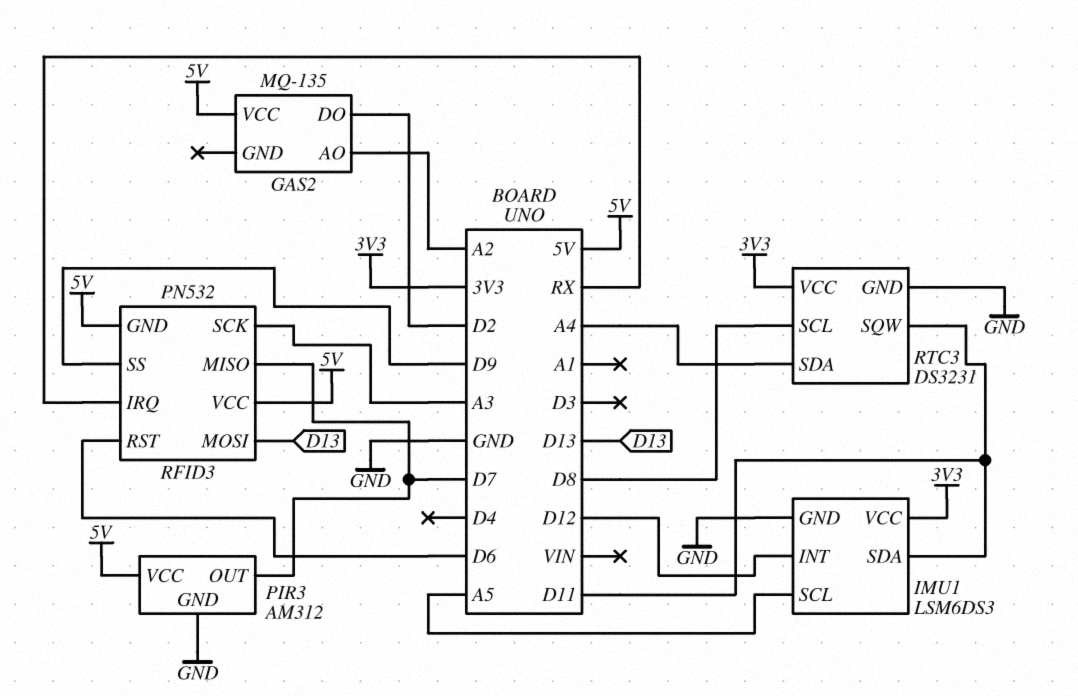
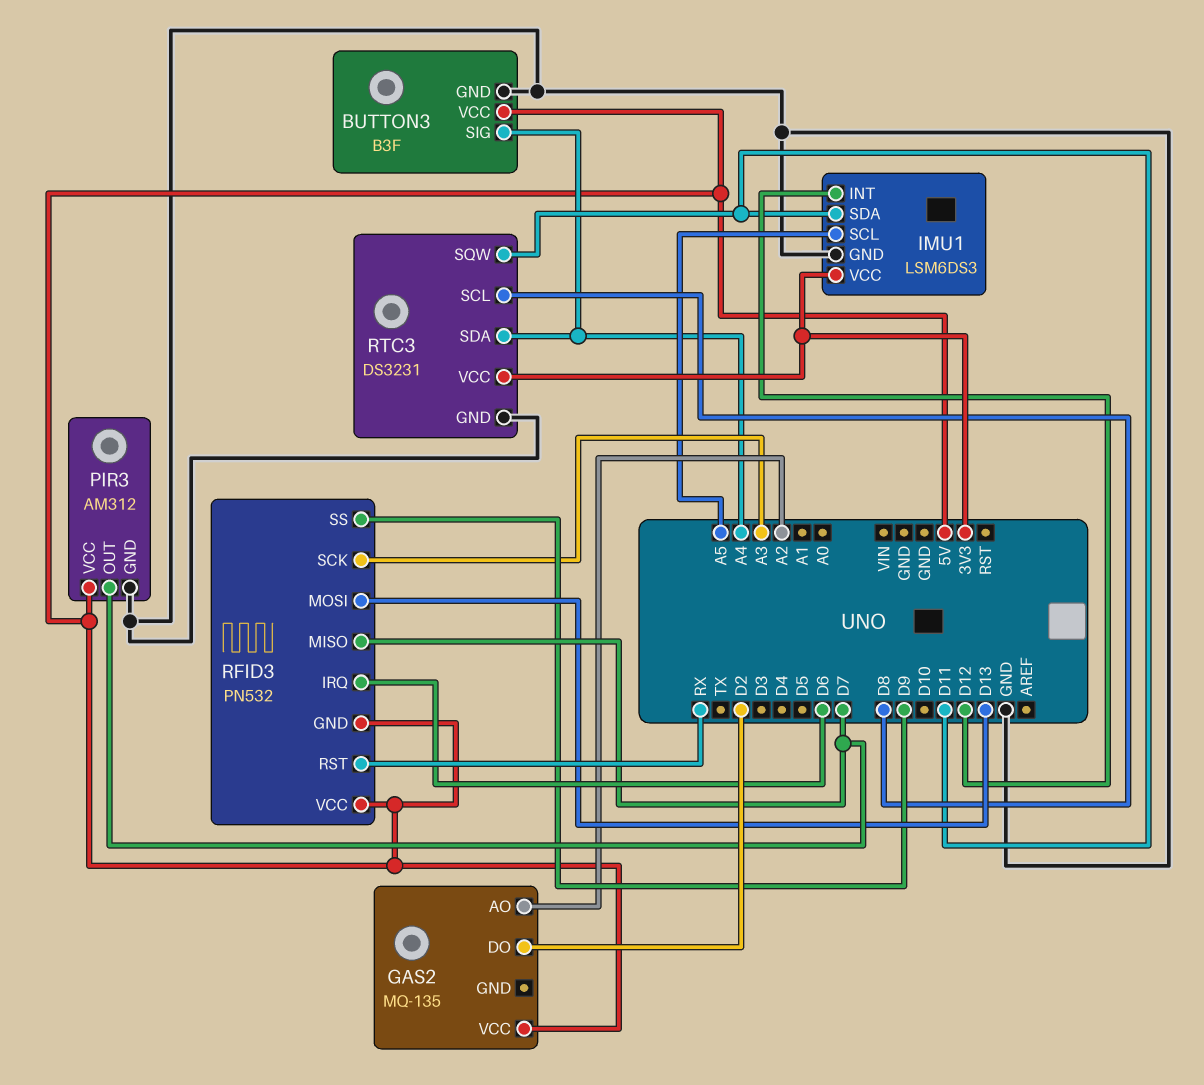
BUTTON3: none -> B3F
BUTTON3 pin GND: none -> GND
BUTTON3 pin SIG: none -> A4
BUTTON3 pin VCC: none -> 5V
RFID3 pin IRQ: RX -> D6
RFID3 pin RST: D6 -> RX

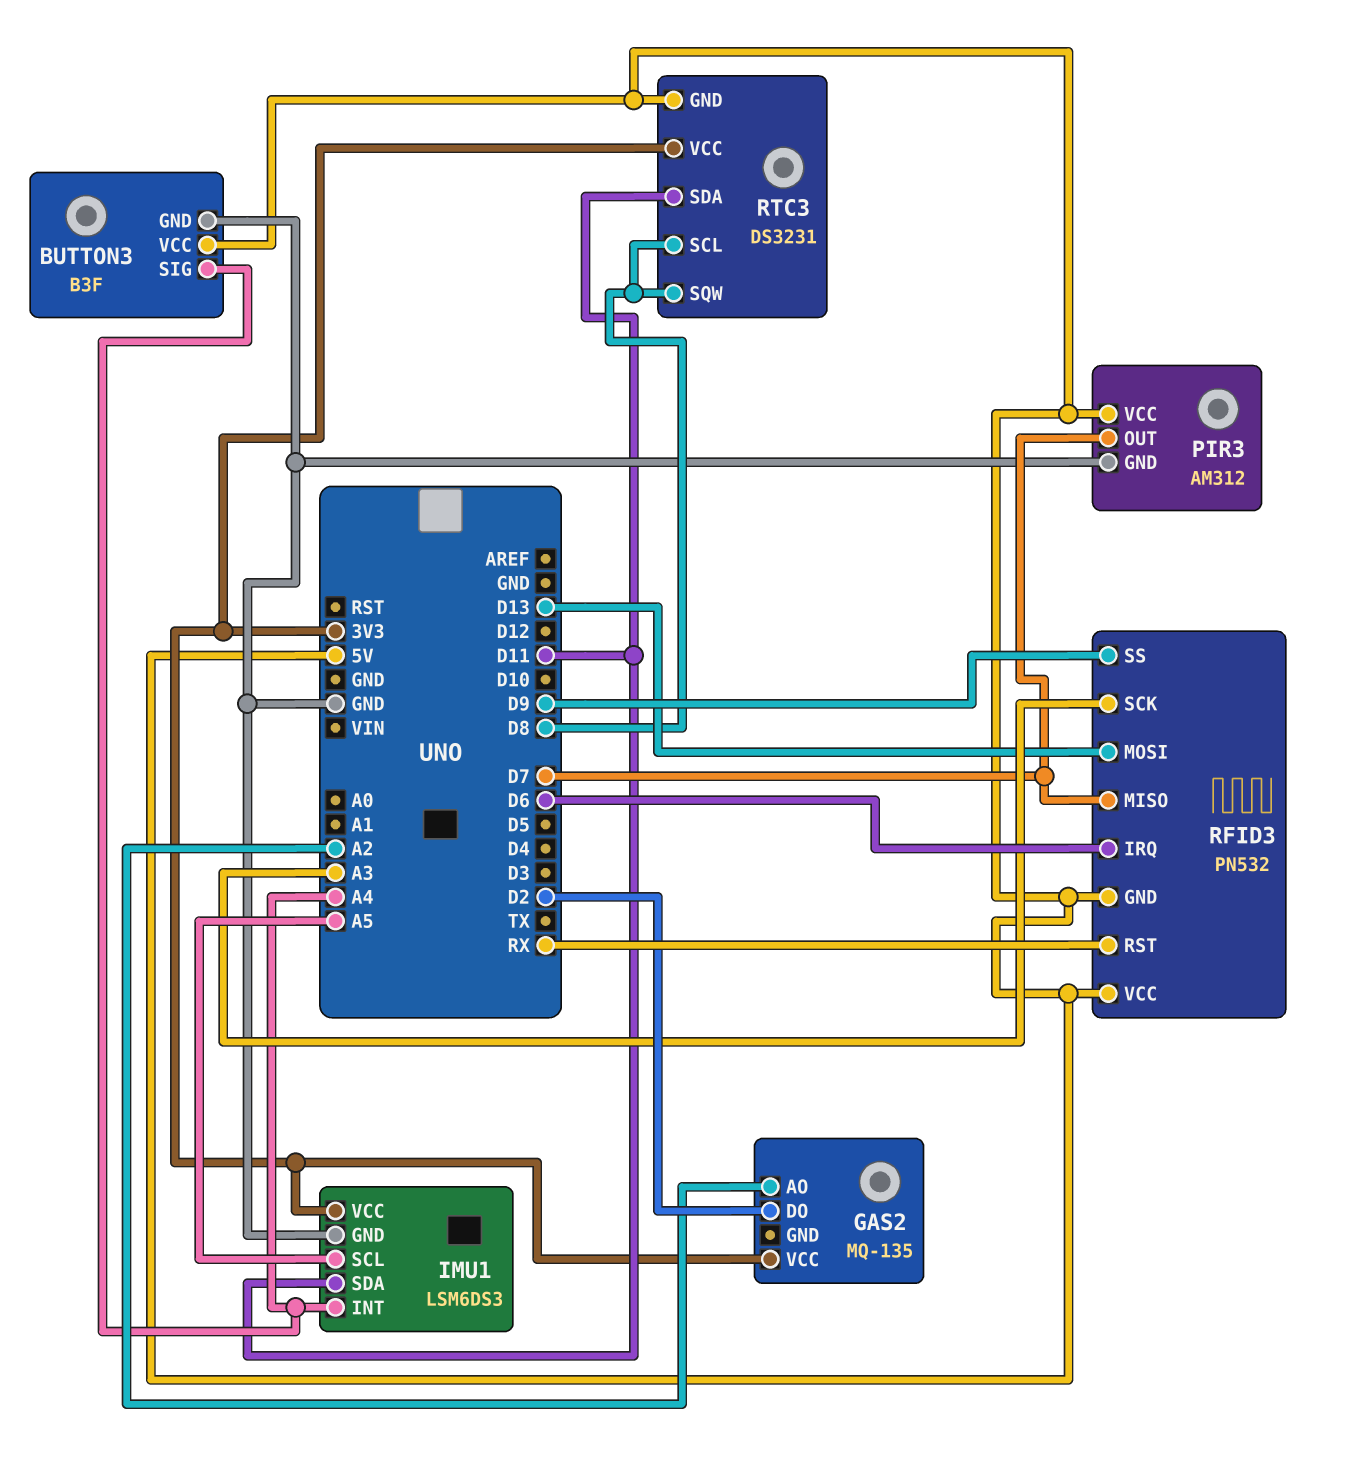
GAS2 pin VCC: 5V -> 3V3
IMU1 pin INT: D12 -> A4
RTC3 pin GND: GND -> 5V
RTC3 pin SDA: A4 -> D11
RTC3 pin SQW: D11 -> D8

